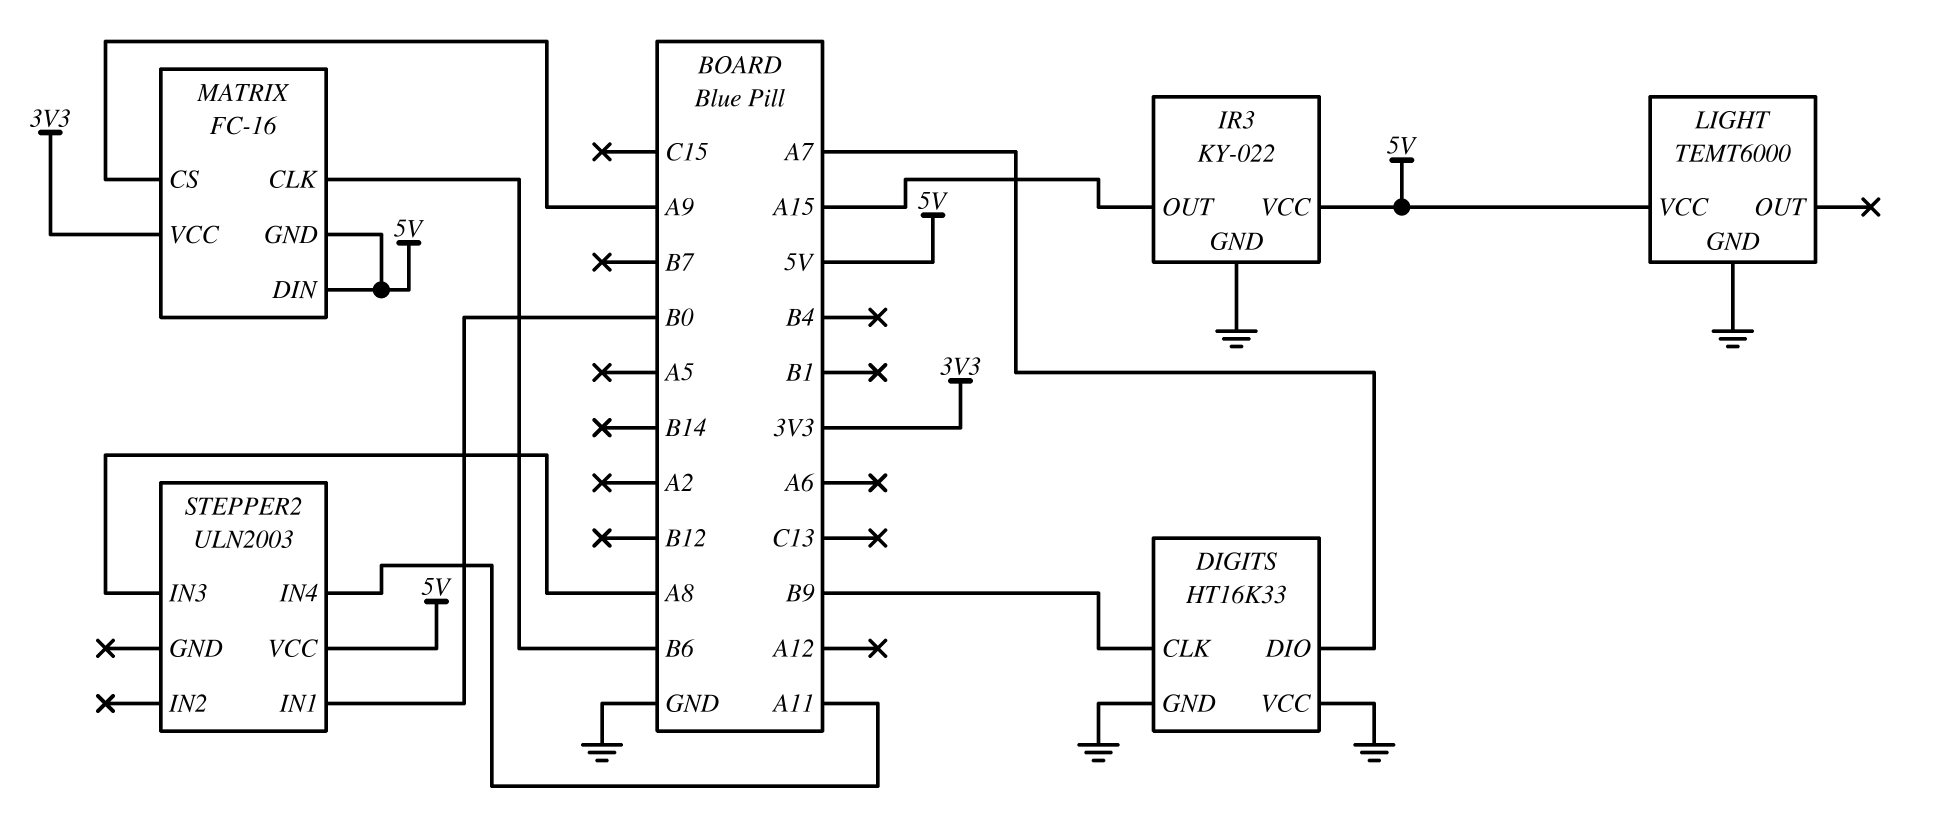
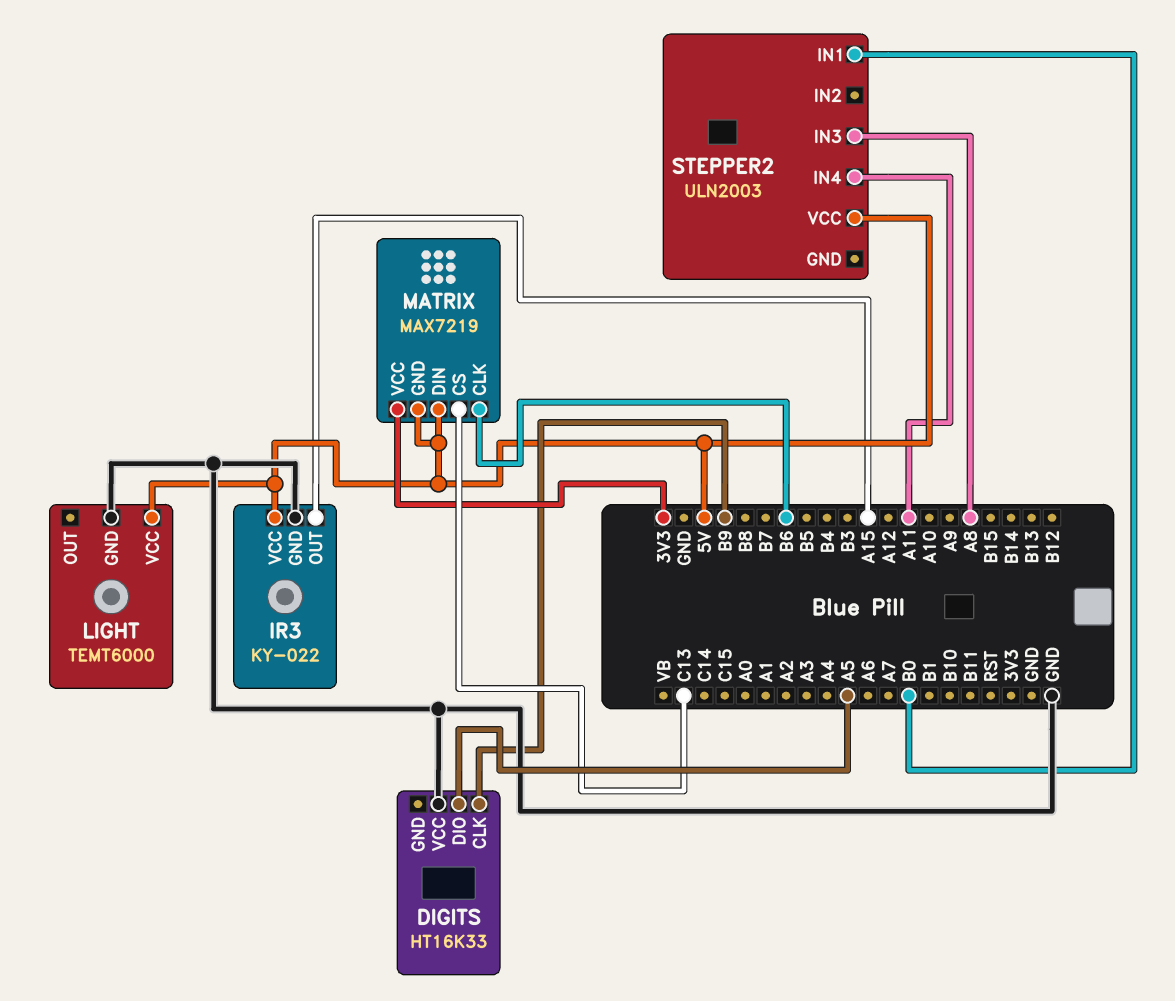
DIGITS pin DIO: A7 -> A5
DIGITS pin GND: GND -> none
MATRIX: FC-16 -> MAX7219
MATRIX pin CS: A9 -> C13

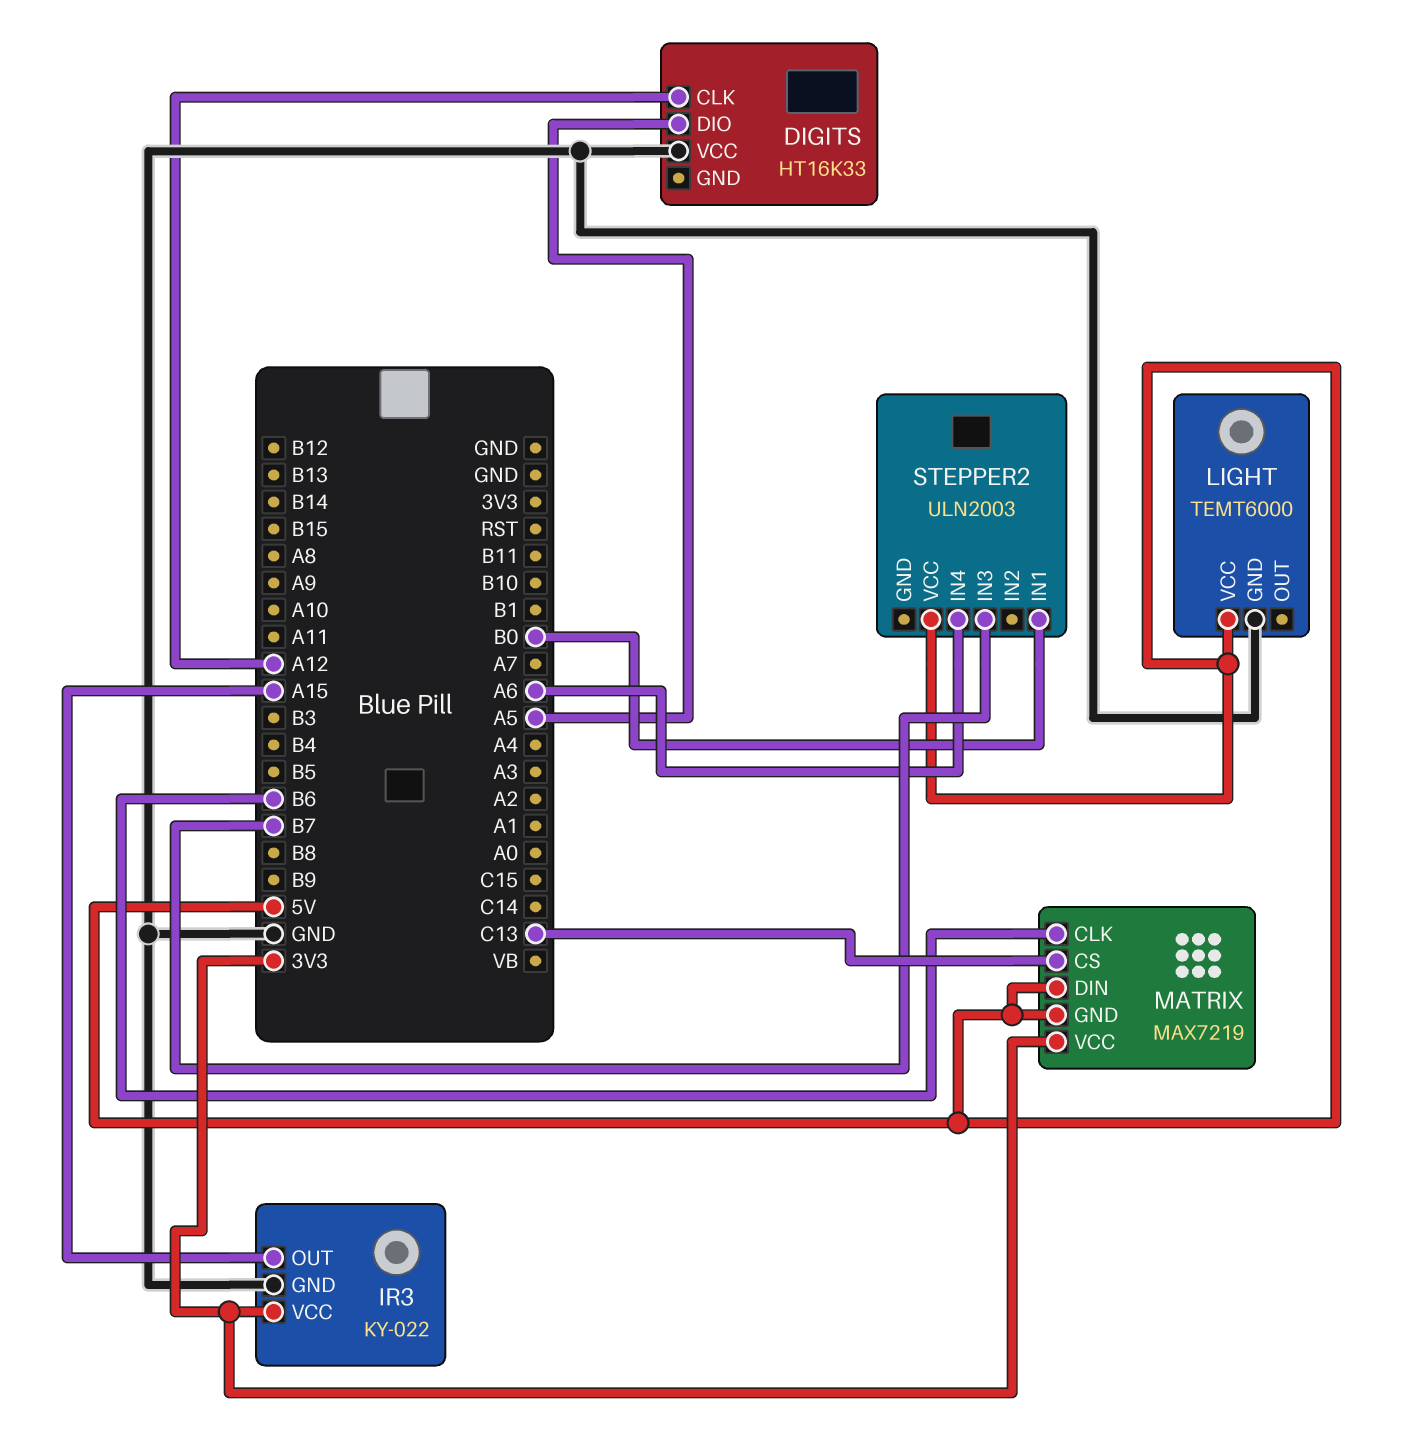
DIGITS pin CLK: B9 -> A12
IR3 pin VCC: 5V -> 3V3
STEPPER2 pin IN3: A8 -> B7
STEPPER2 pin IN4: A11 -> A6

